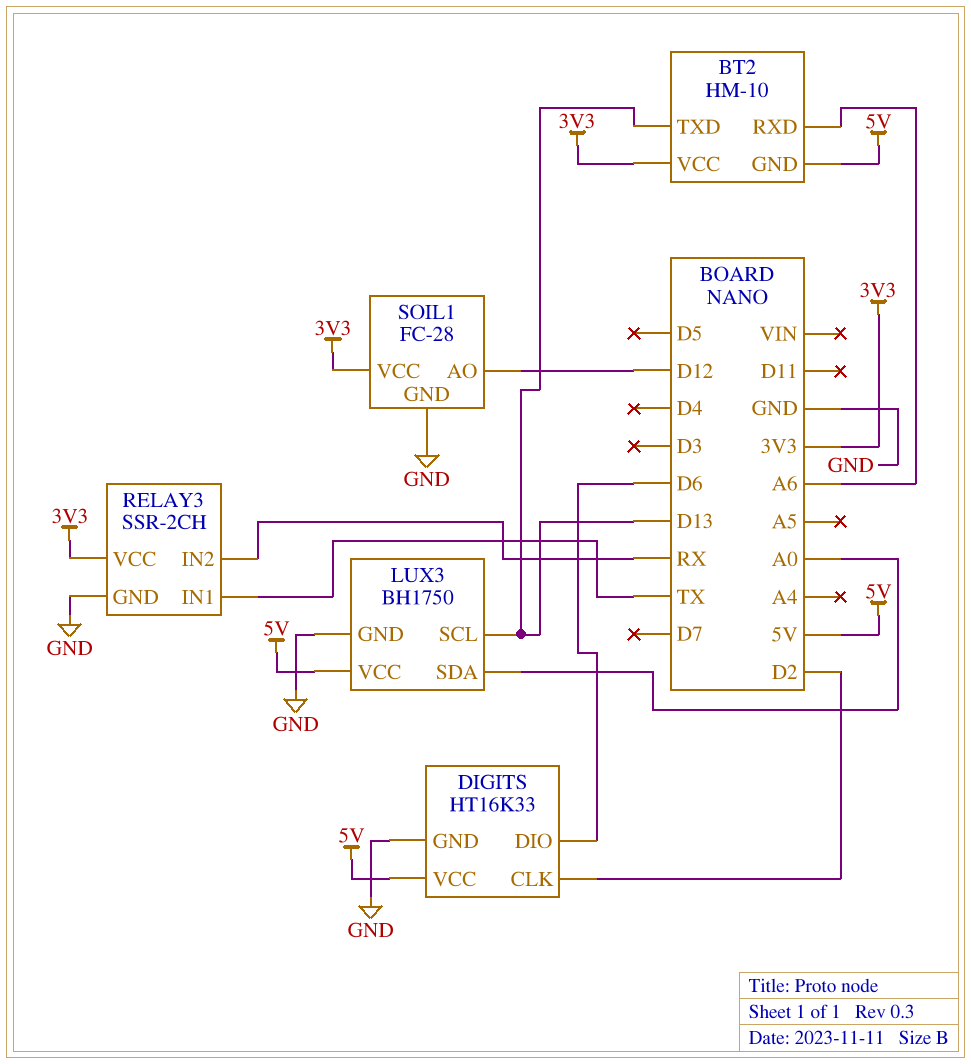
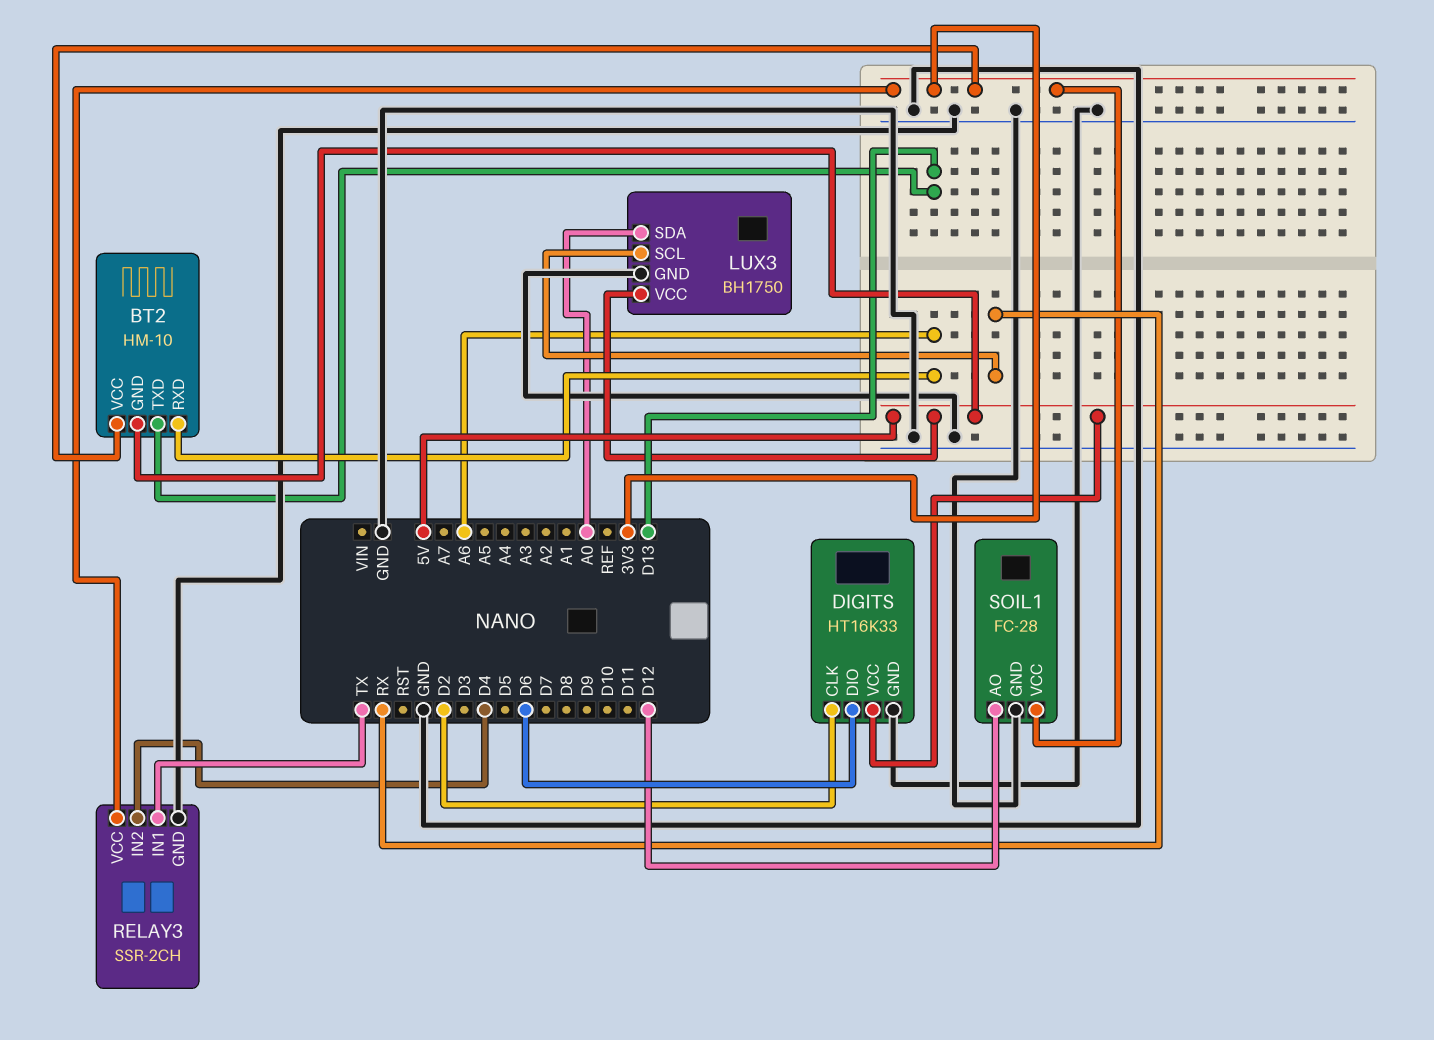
LUX3 pin SCL: D13 -> RX
RELAY3 pin IN2: RX -> D4

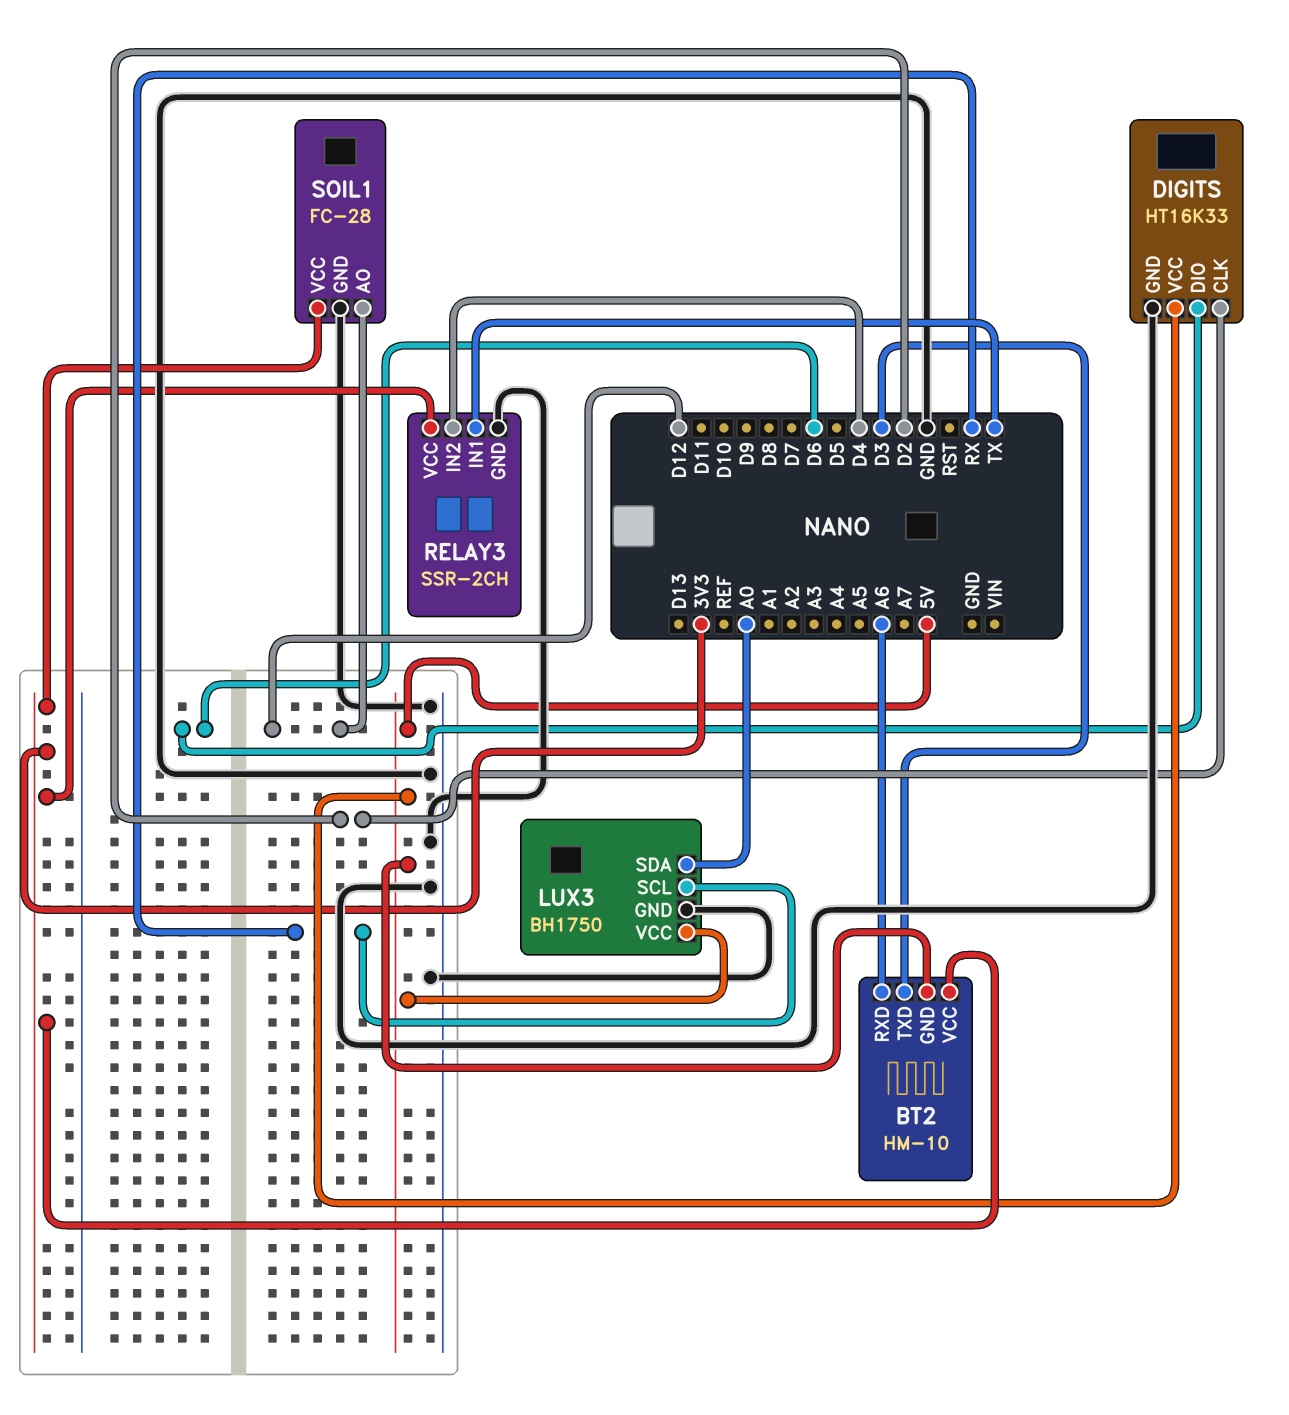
BT2 pin TXD: D13 -> D3

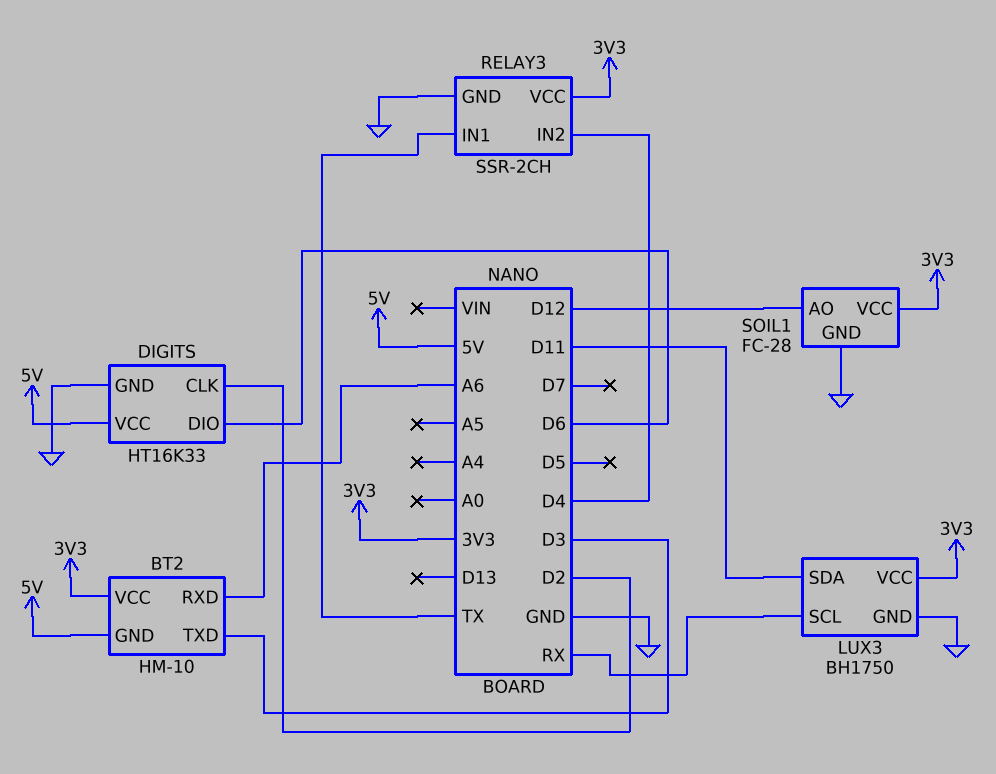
LUX3 pin SDA: A0 -> D11
LUX3 pin VCC: 5V -> 3V3

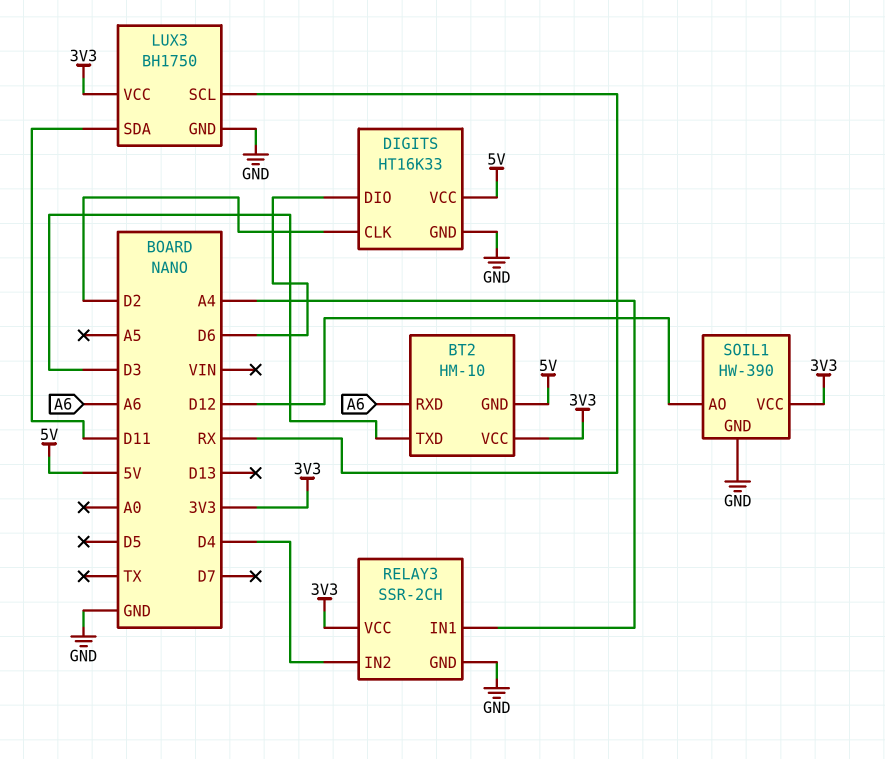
RELAY3 pin IN1: TX -> A4
SOIL1: FC-28 -> HW-390

